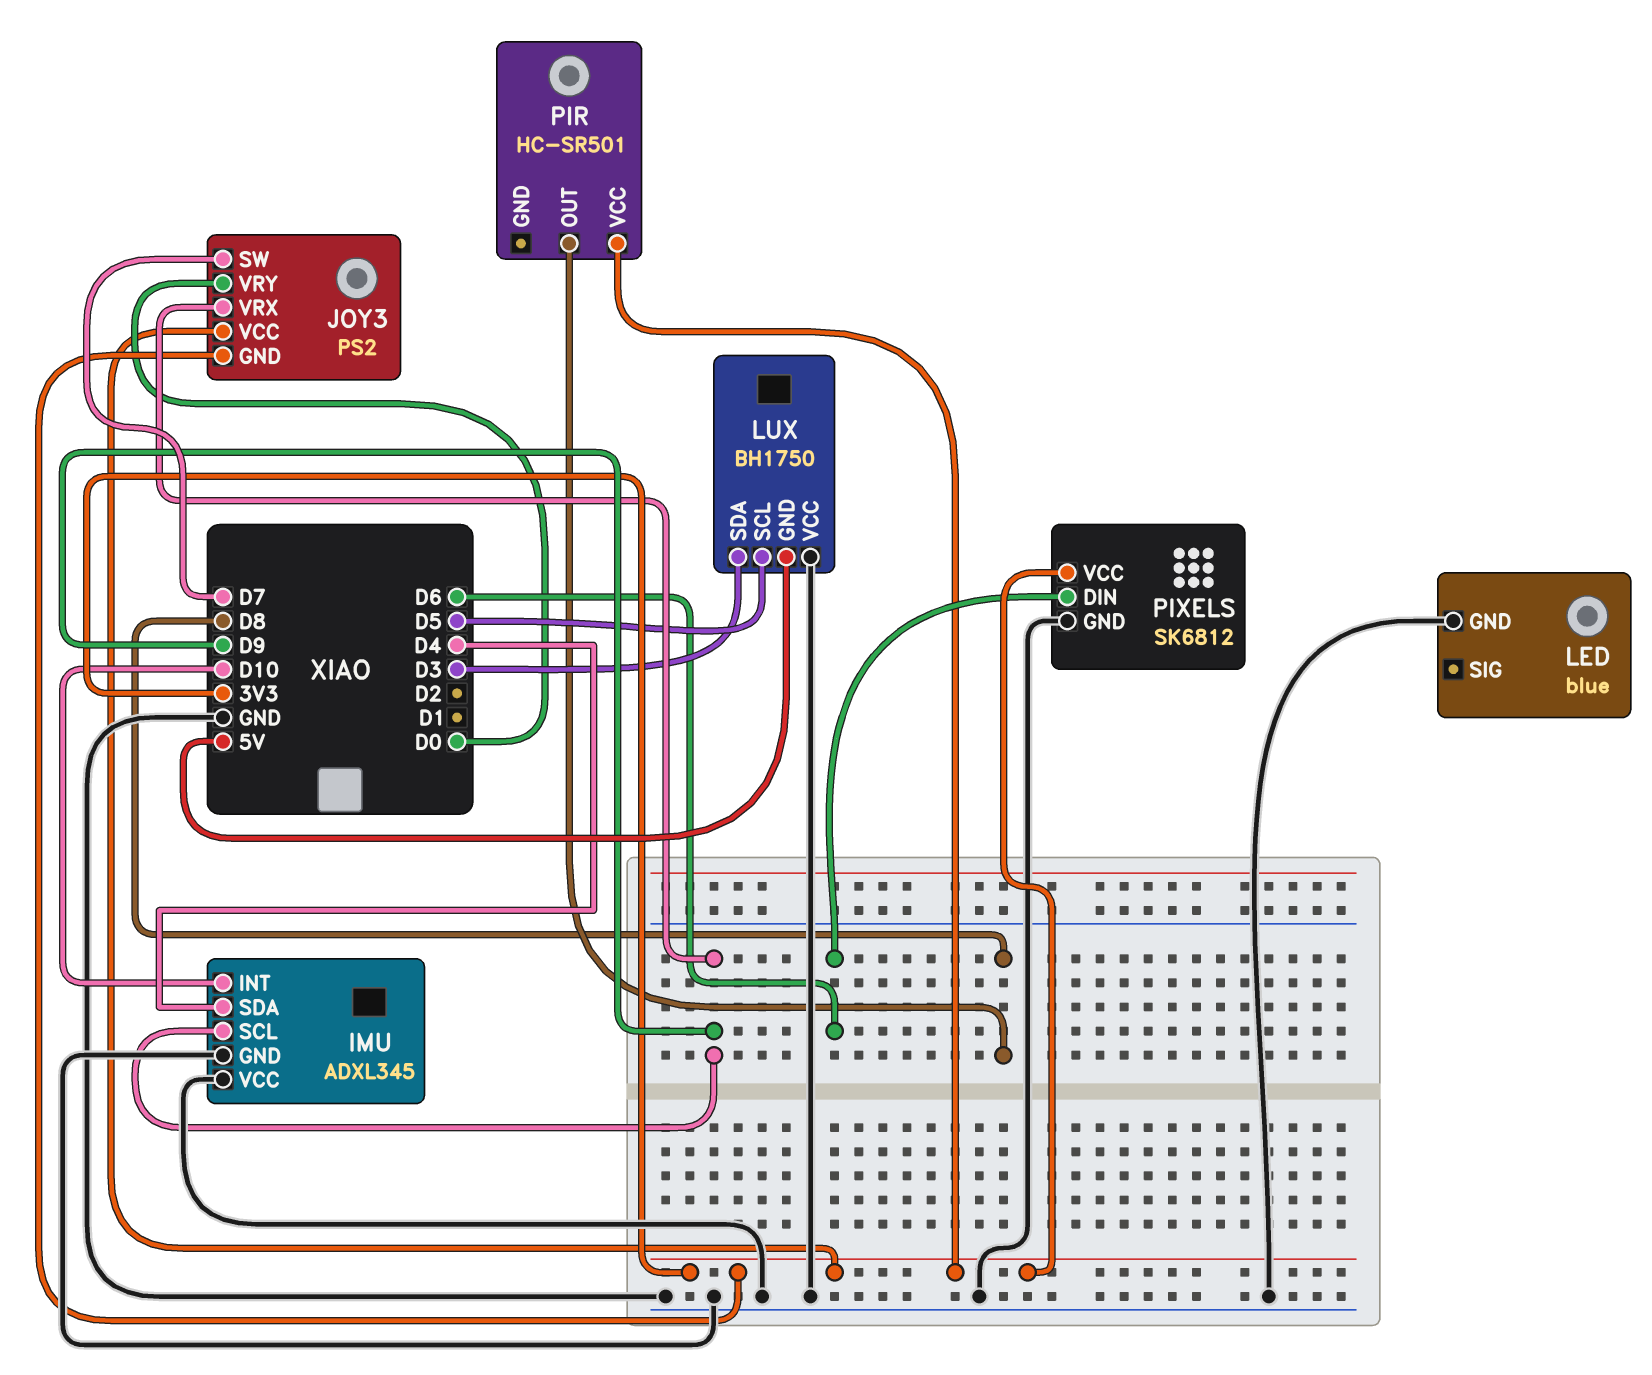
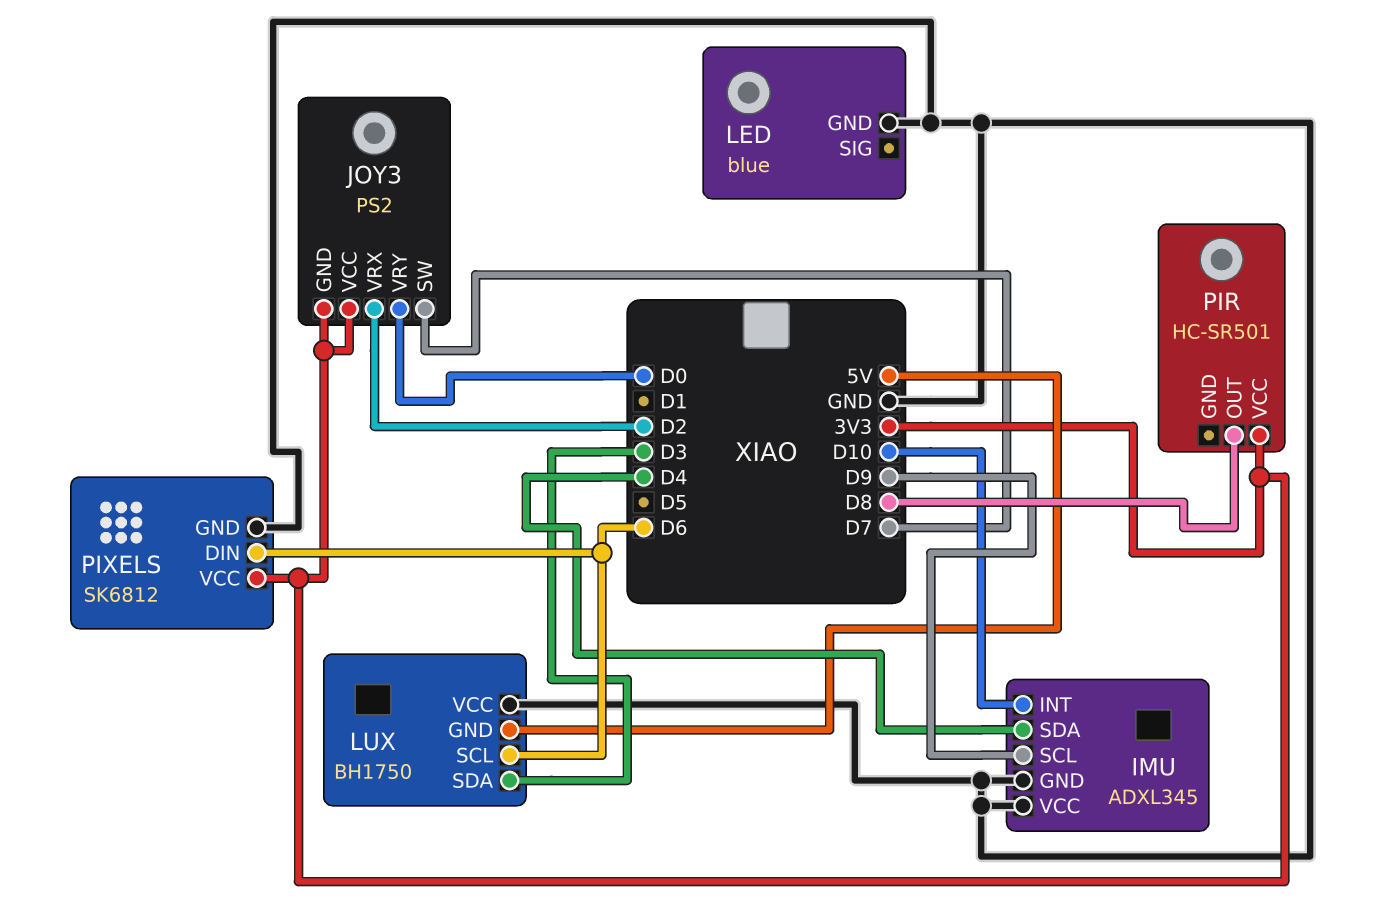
JOY3 pin VRX: D9 -> D2
LUX pin SCL: D5 -> D6

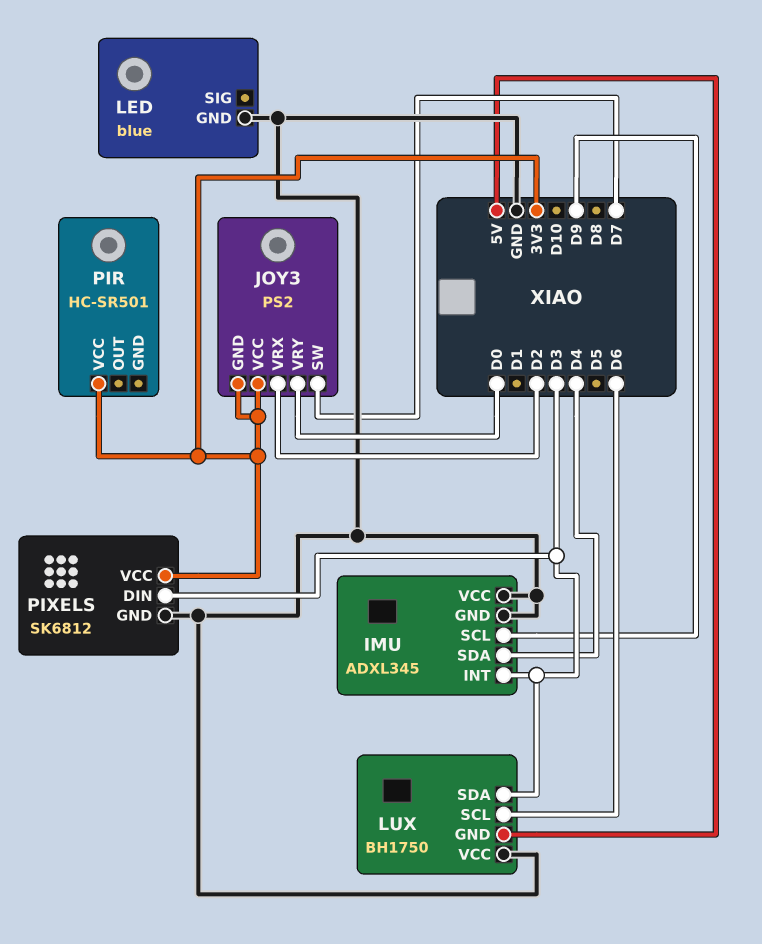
IMU pin INT: D10 -> D3
PIR pin OUT: D8 -> none
PIXELS pin DIN: D6 -> D3

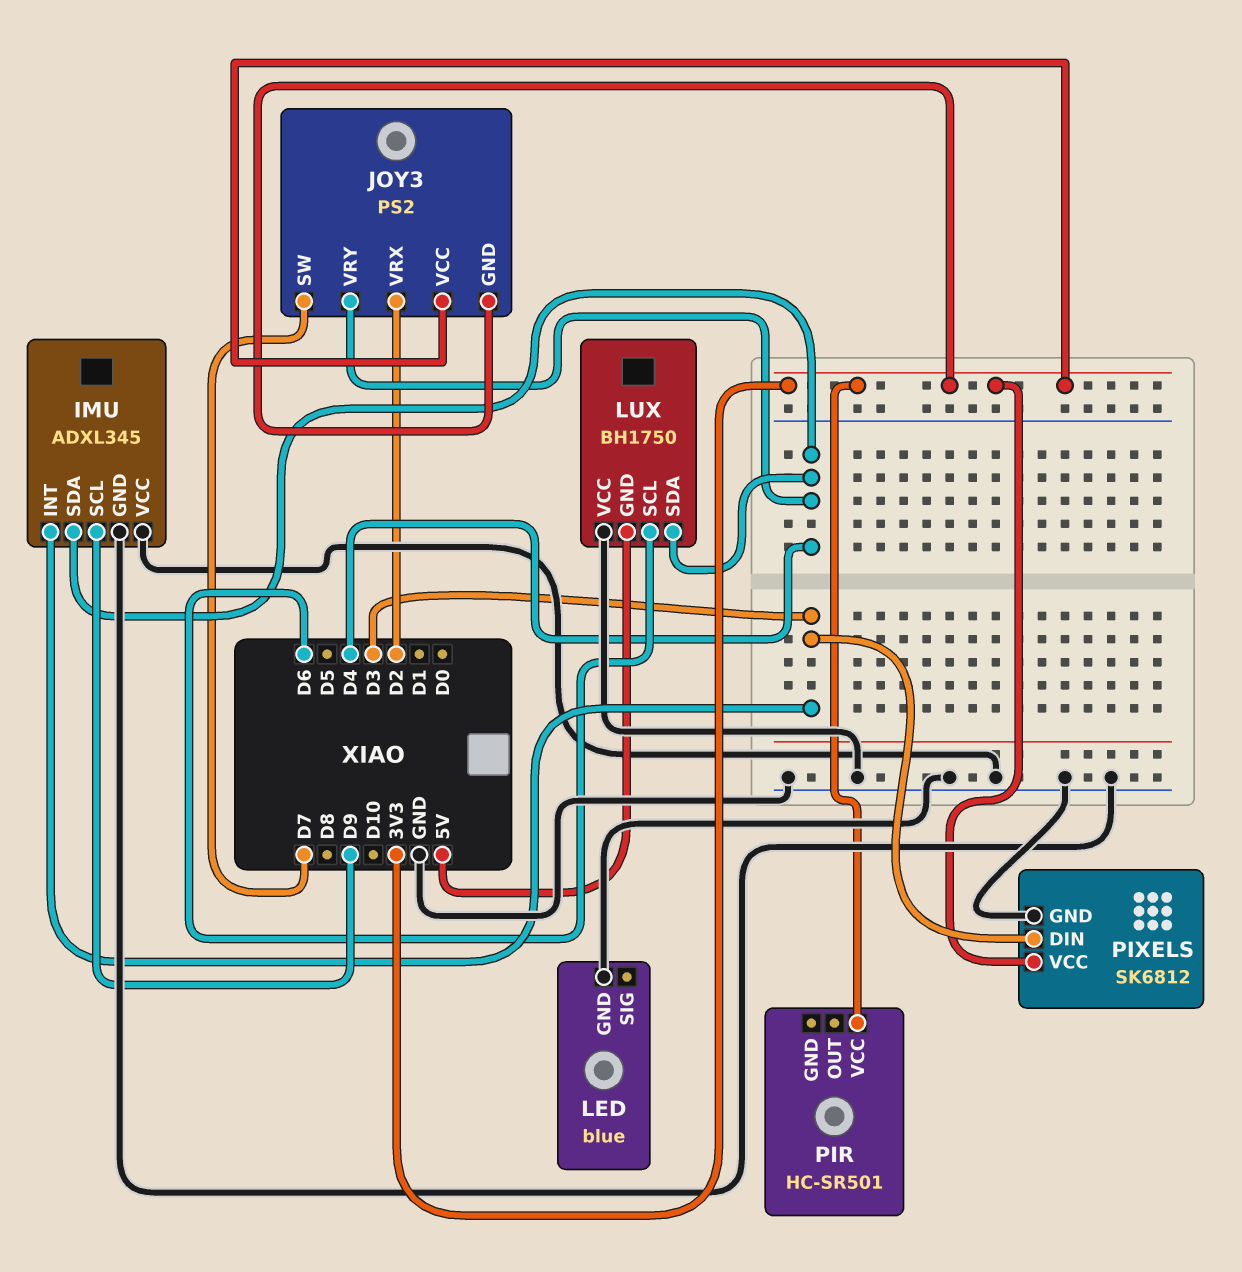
JOY3 pin VRY: D0 -> D4
LUX pin SDA: D3 -> D4

